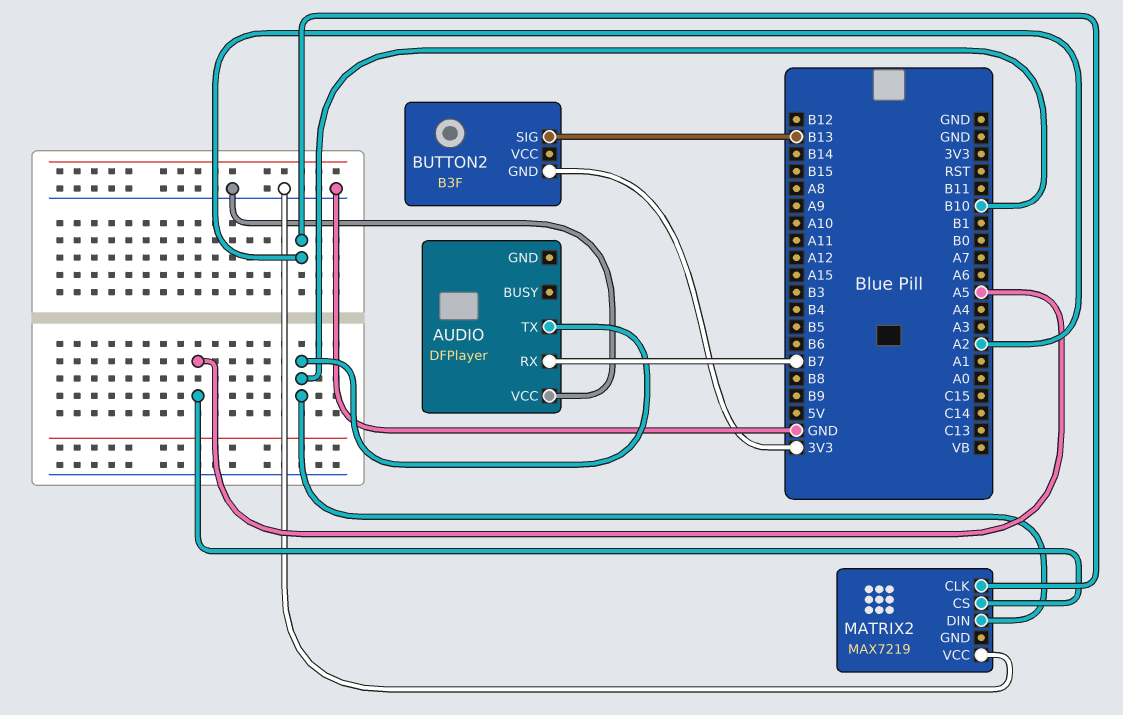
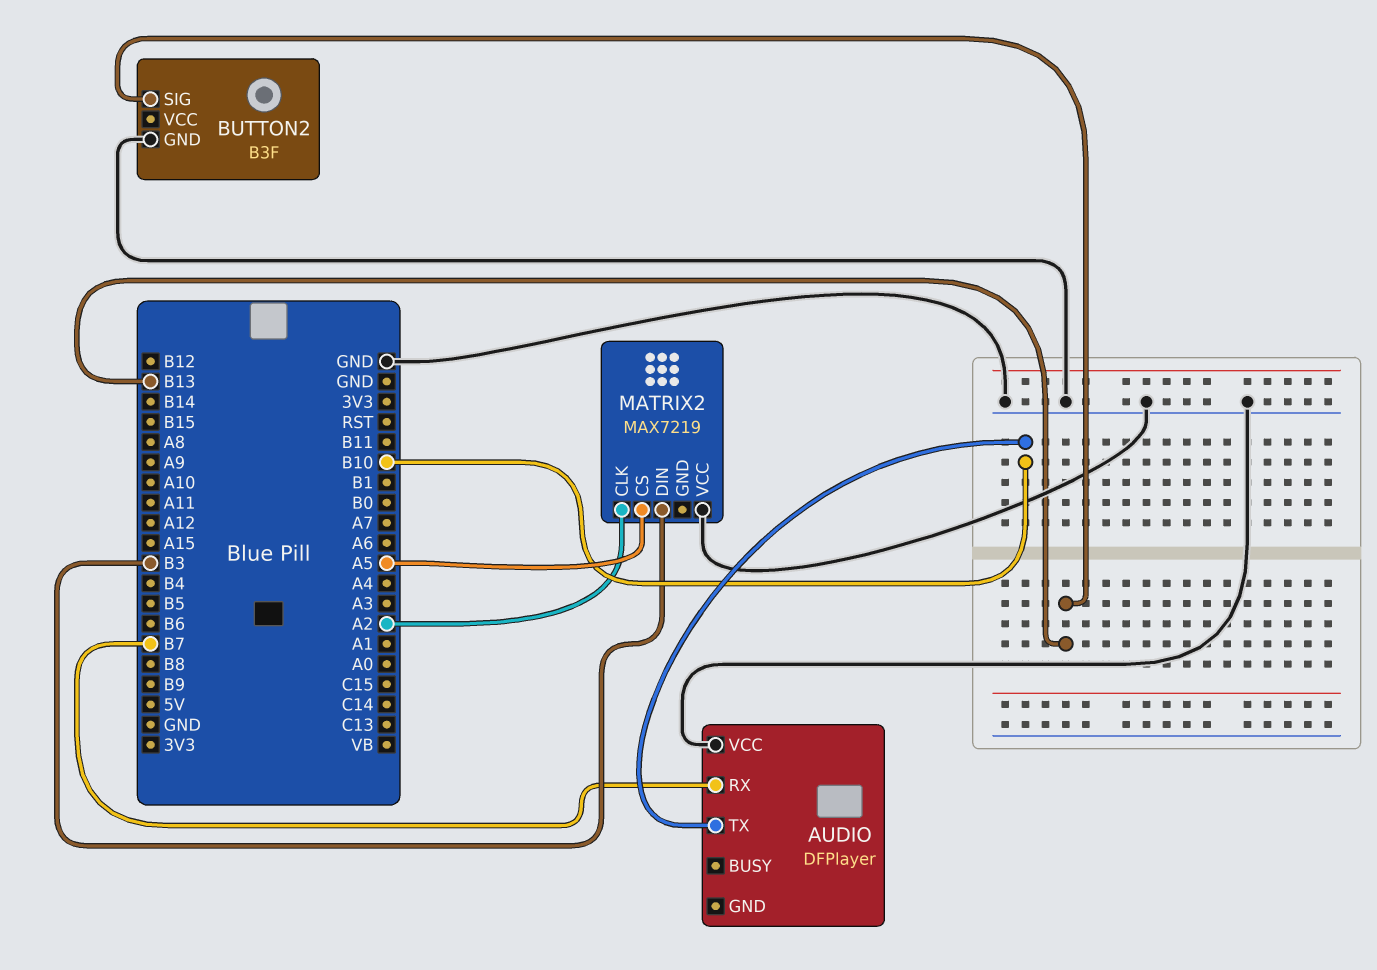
BUTTON2 pin GND: 3V3 -> GND
MATRIX2 pin DIN: B10 -> B3

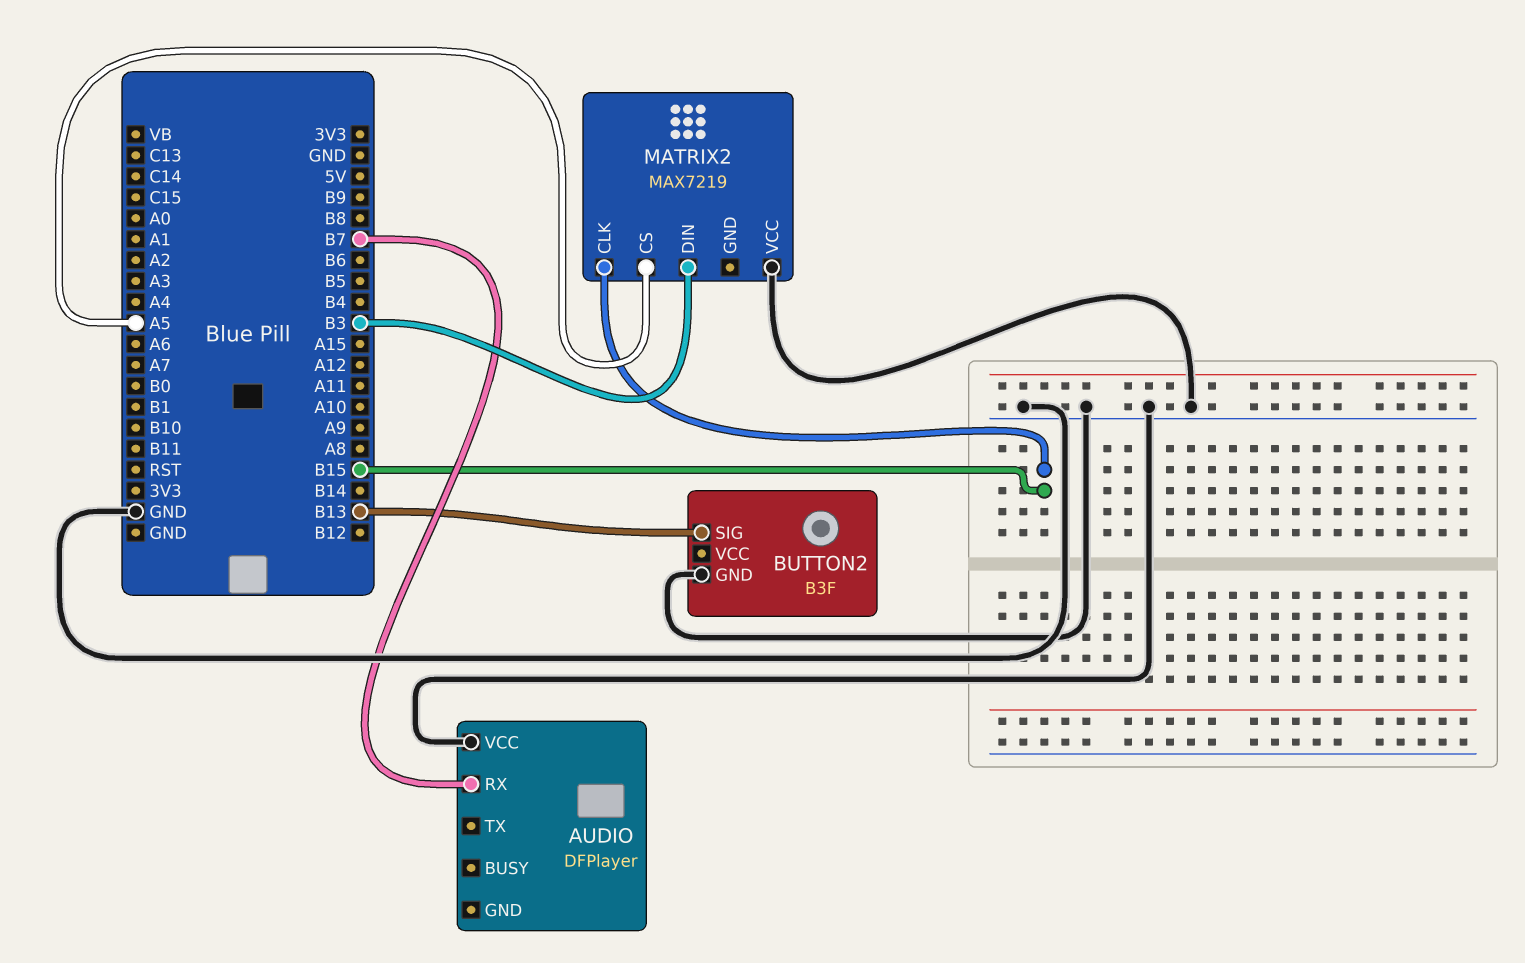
AUDIO pin TX: B10 -> none
MATRIX2 pin CLK: A2 -> B15

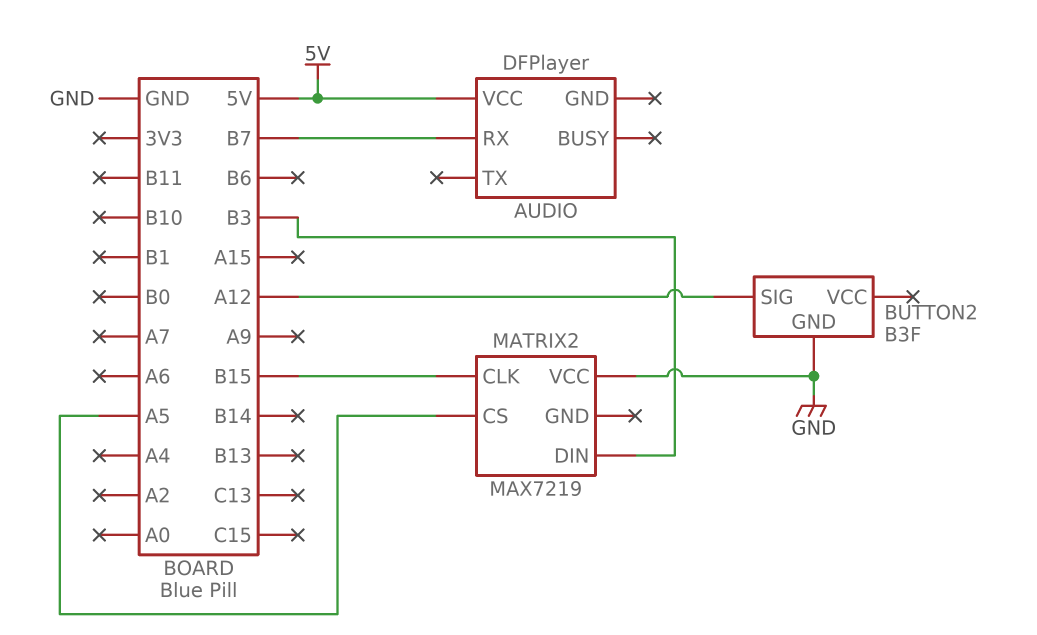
AUDIO pin VCC: GND -> 5V
BUTTON2 pin SIG: B13 -> A12

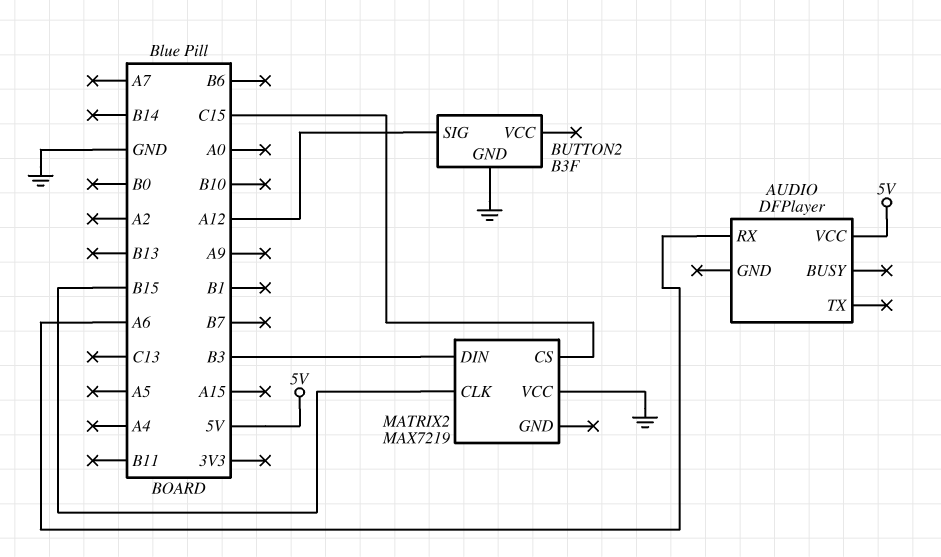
AUDIO pin RX: B7 -> A6
MATRIX2 pin CS: A5 -> C15

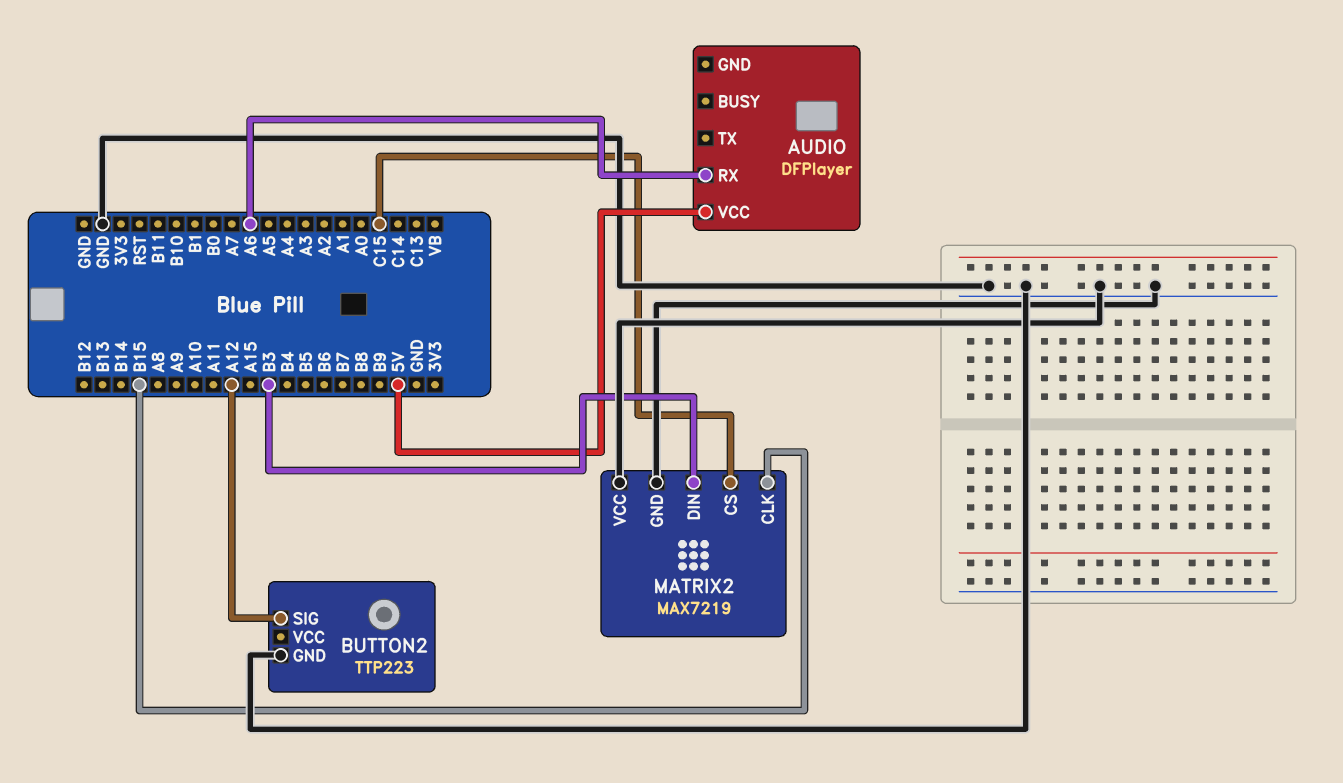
BUTTON2: B3F -> TTP223
MATRIX2 pin GND: none -> GND

